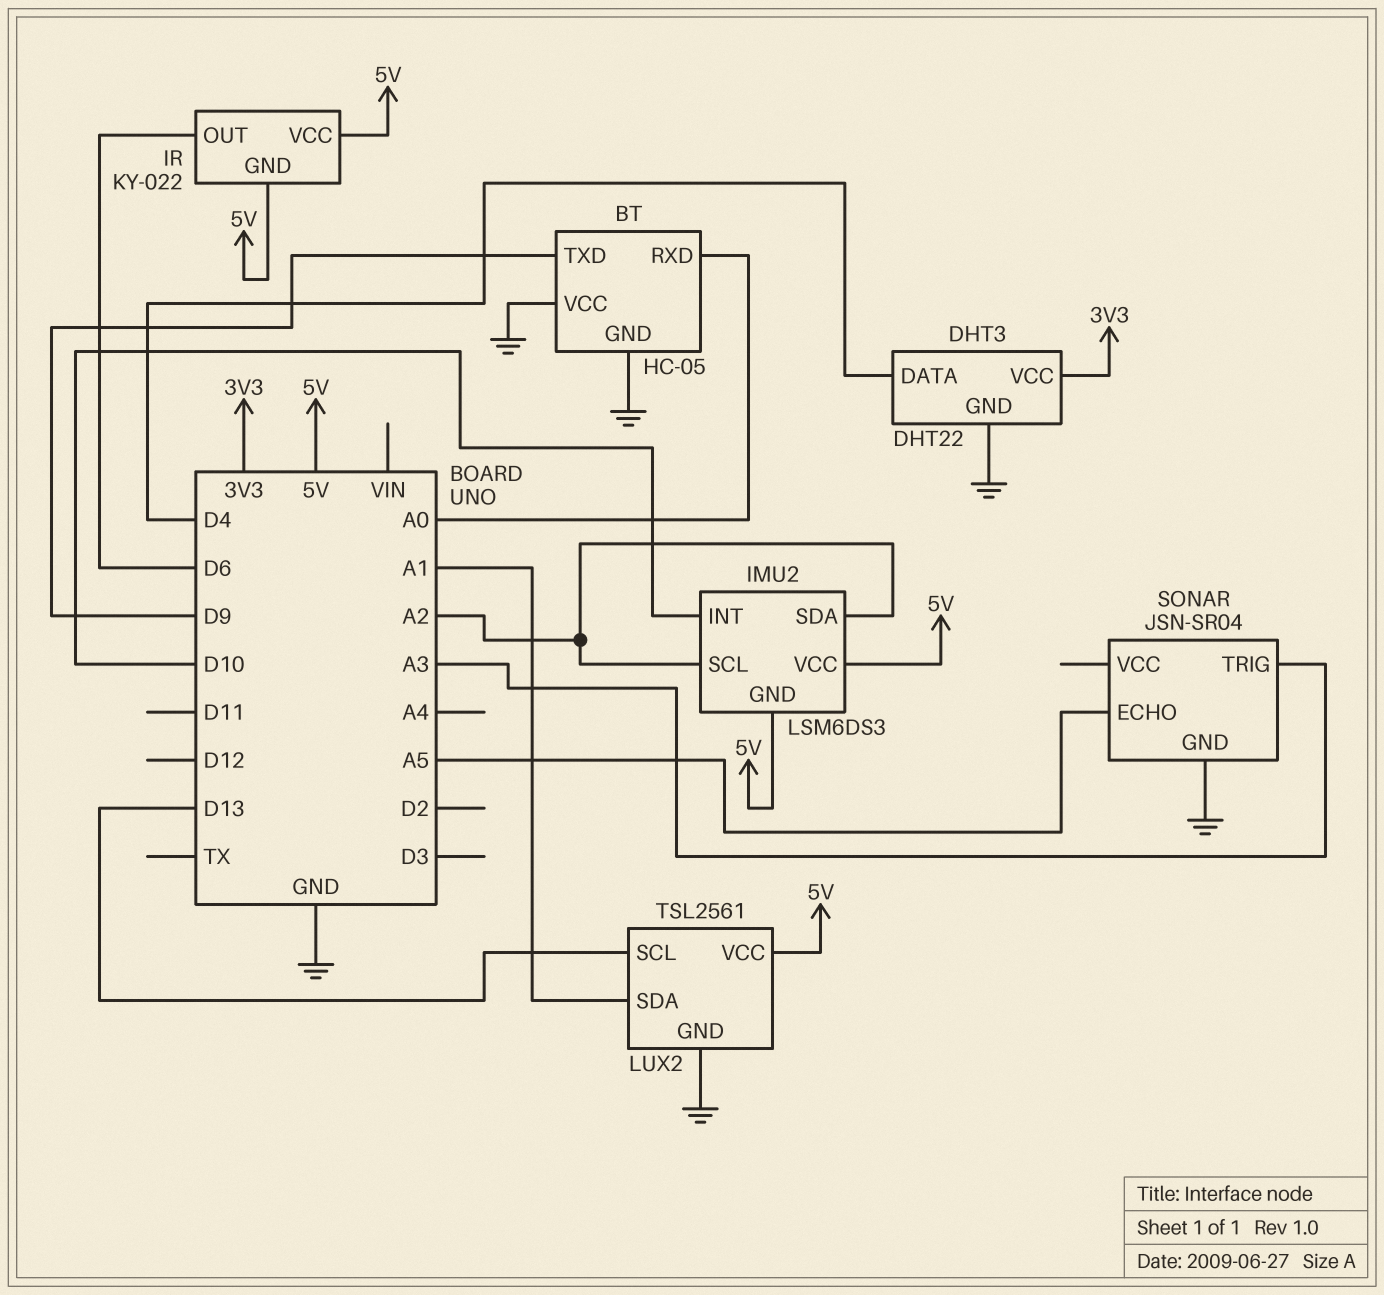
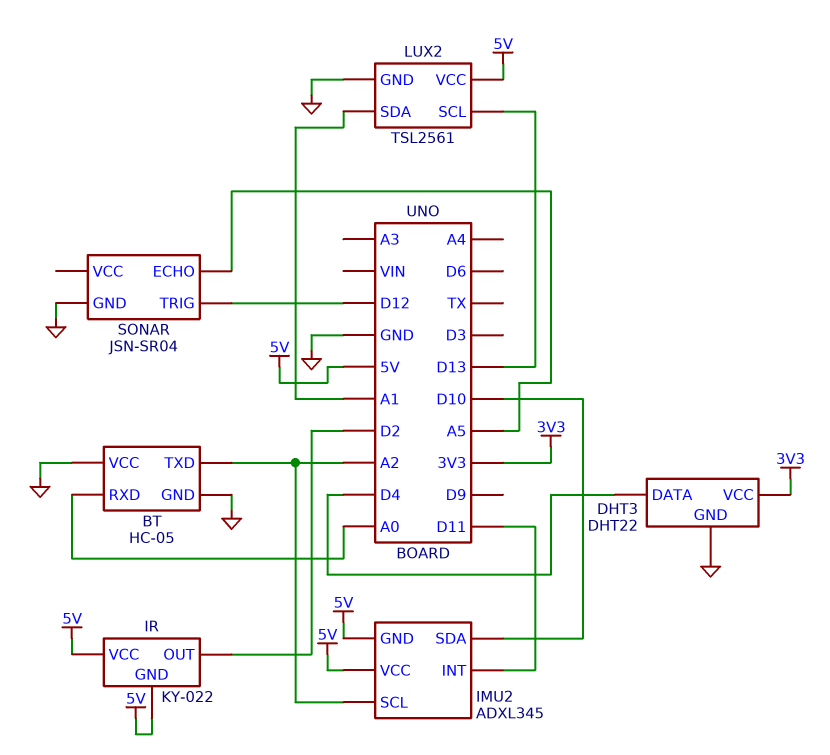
BT pin TXD: D9 -> A2
IMU2: LSM6DS3 -> ADXL345
IMU2 pin INT: D10 -> D11
IMU2 pin SDA: A2 -> D10
IR pin OUT: D6 -> D2
SONAR pin TRIG: A3 -> D12

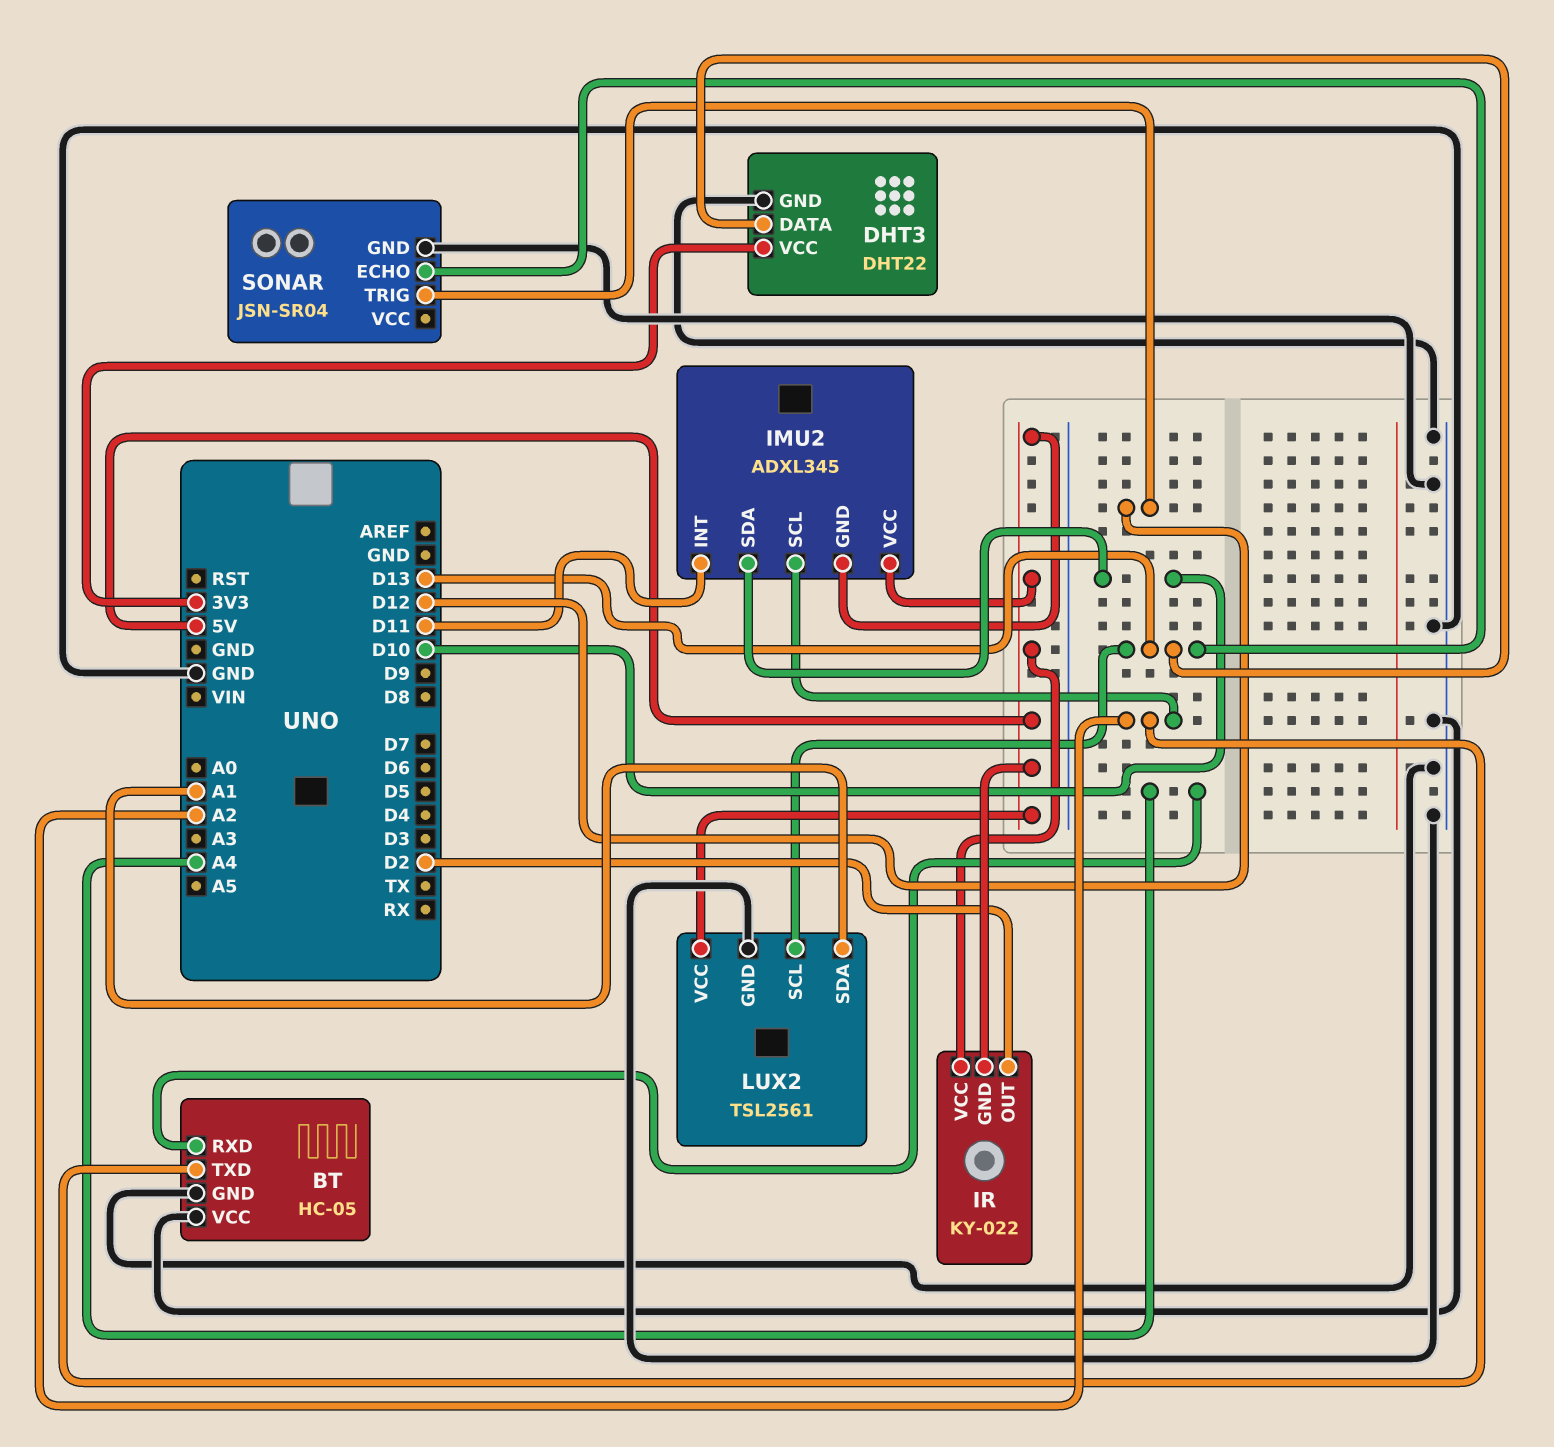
BT pin RXD: A0 -> A4
DHT3 pin DATA: D4 -> D13
SONAR pin ECHO: A5 -> D13

